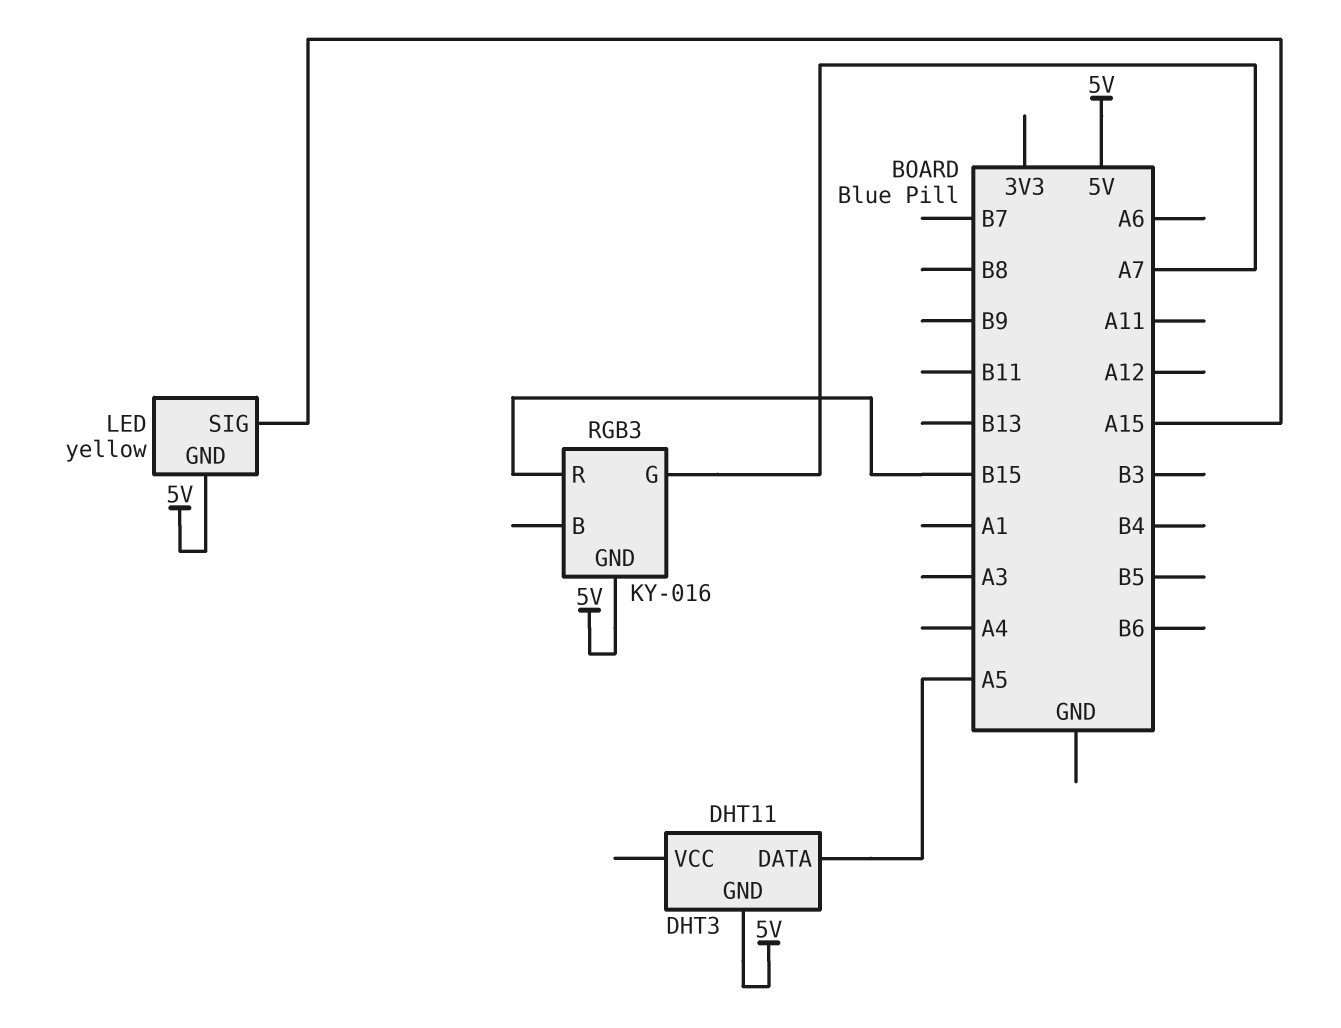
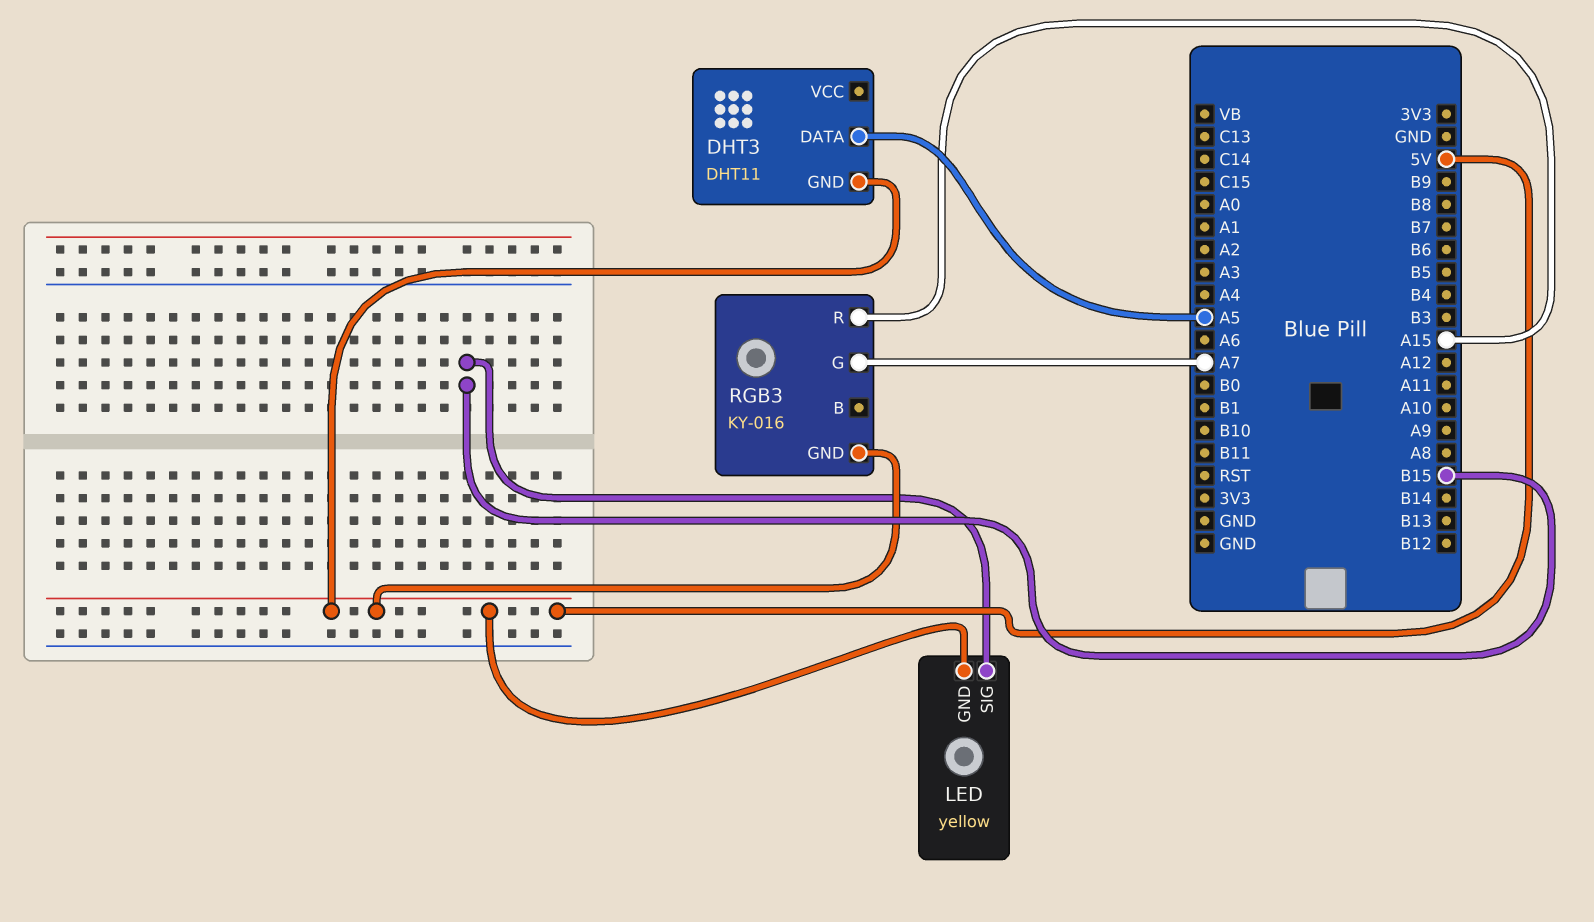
LED pin SIG: A15 -> B15
RGB3 pin R: B15 -> A15

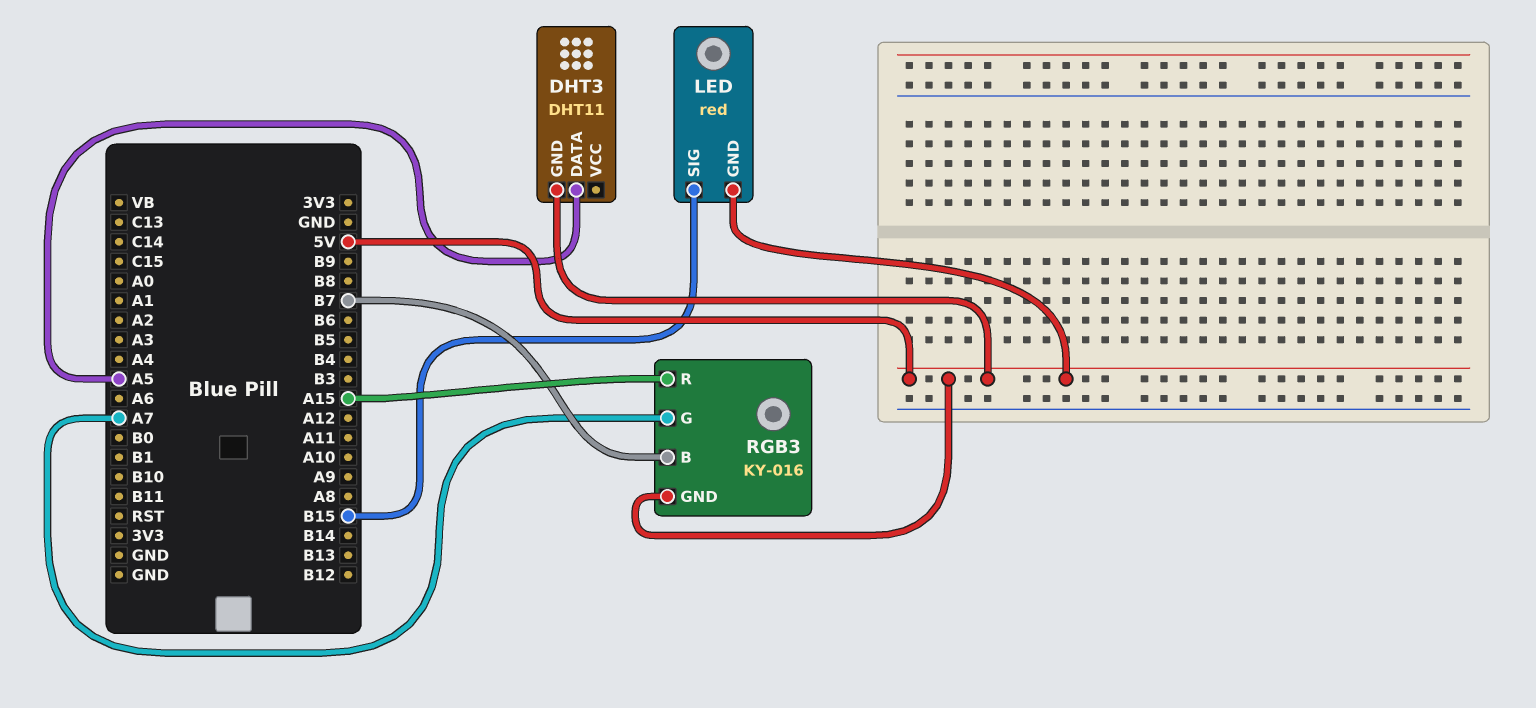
LED: yellow -> red
RGB3 pin B: none -> B7

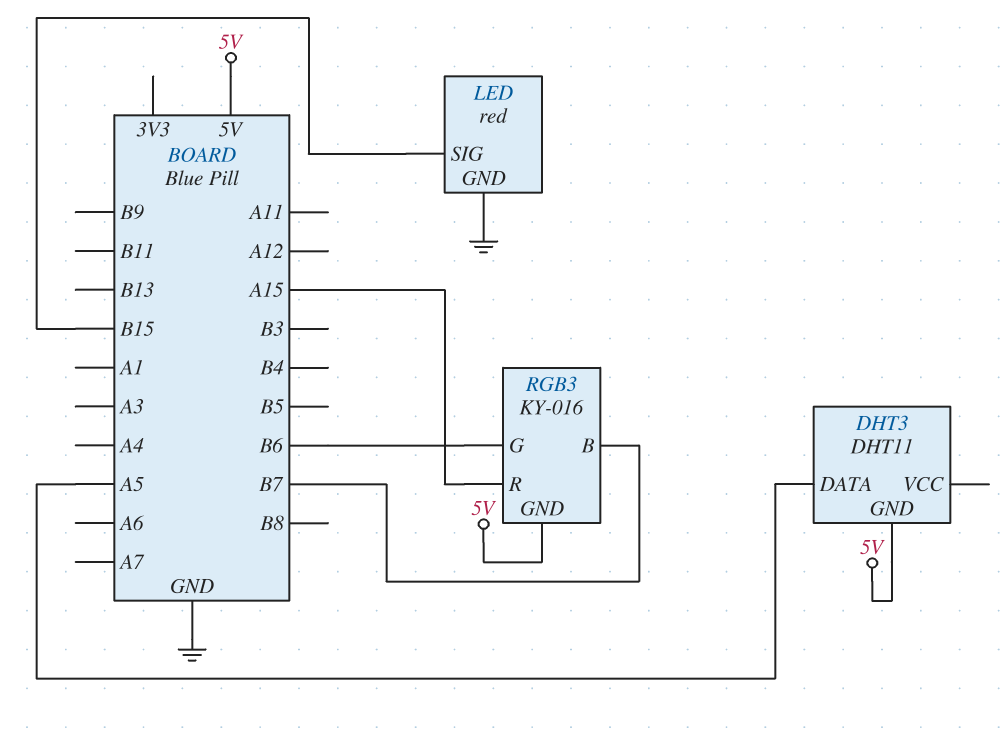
LED pin GND: 5V -> GND
RGB3 pin G: A7 -> B6

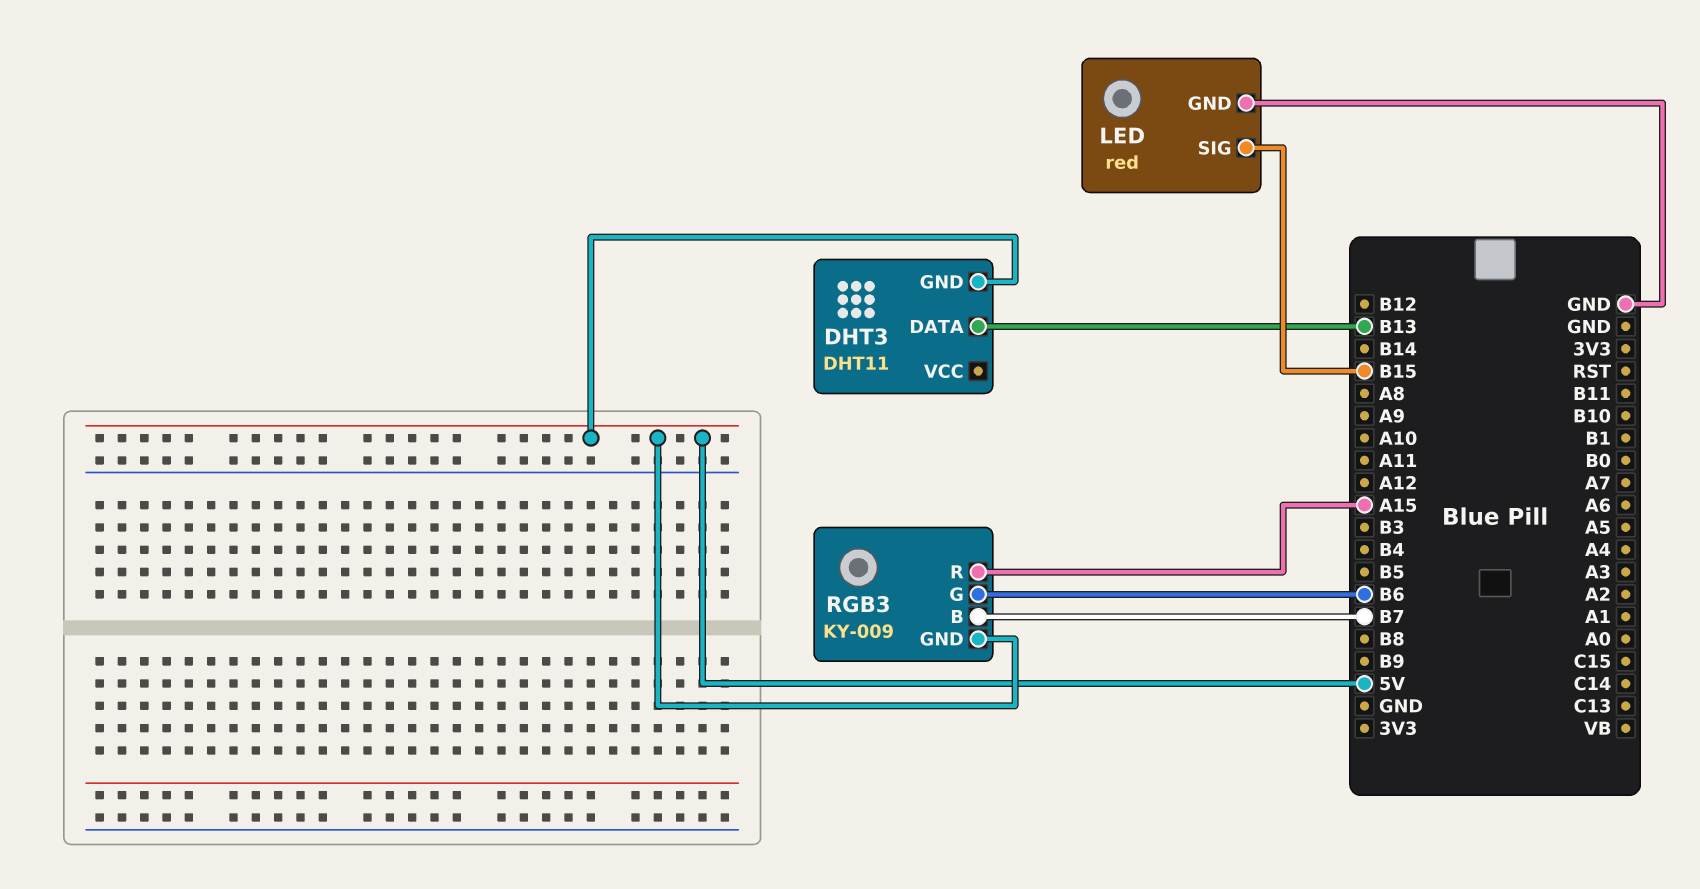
DHT3 pin DATA: A5 -> B13
RGB3: KY-016 -> KY-009

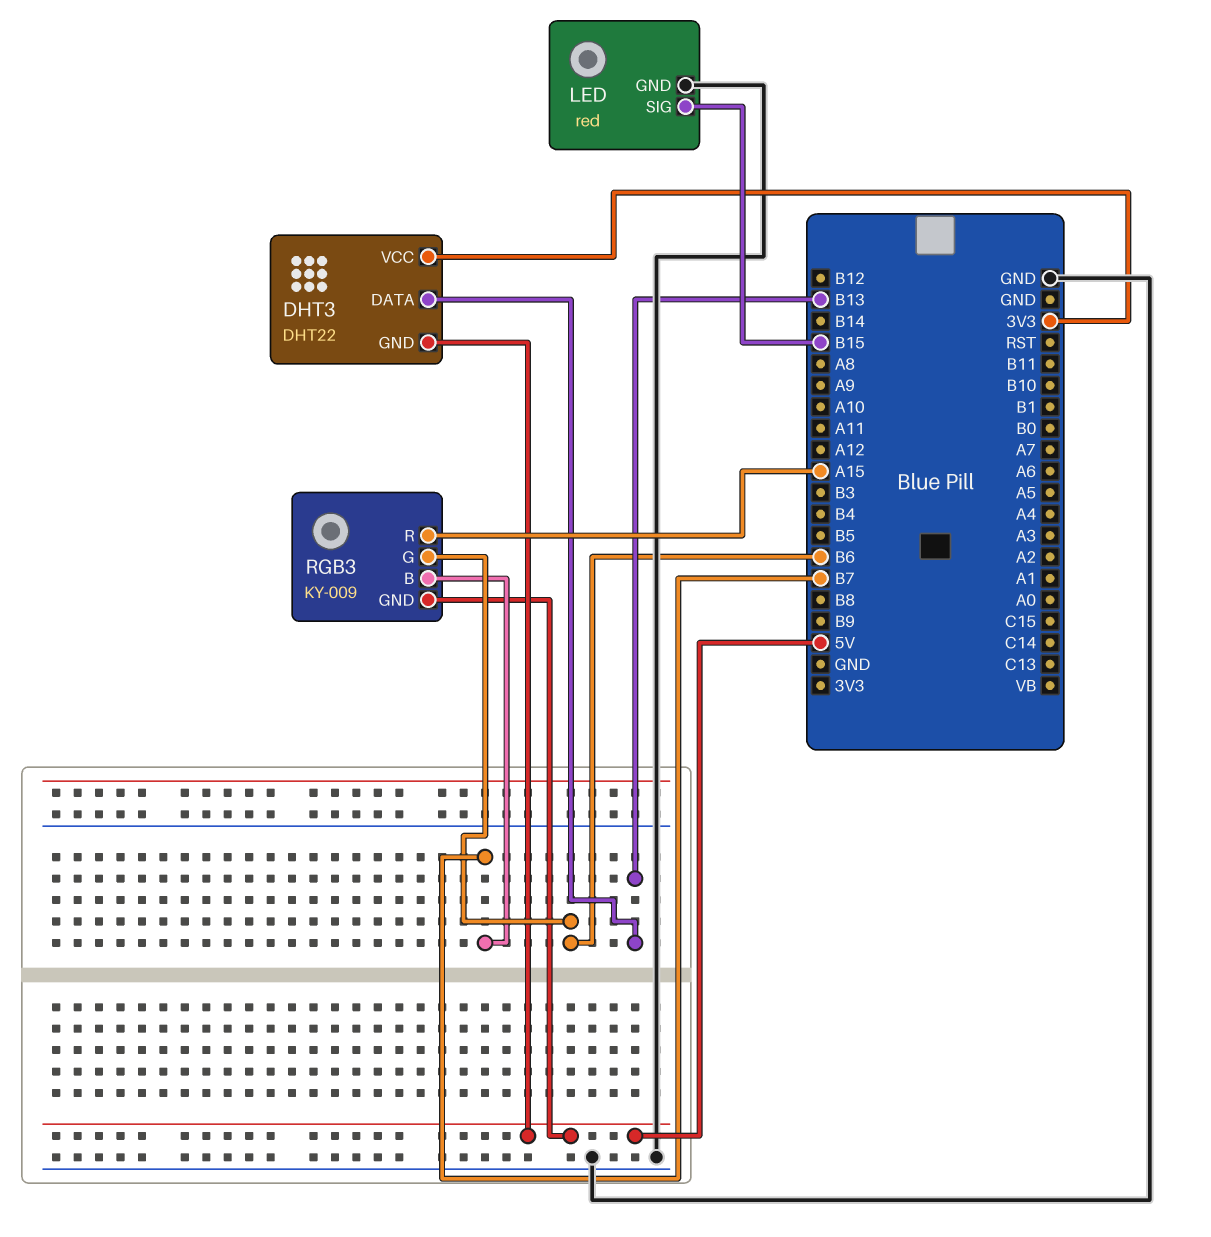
DHT3: DHT11 -> DHT22
DHT3 pin VCC: none -> 3V3

